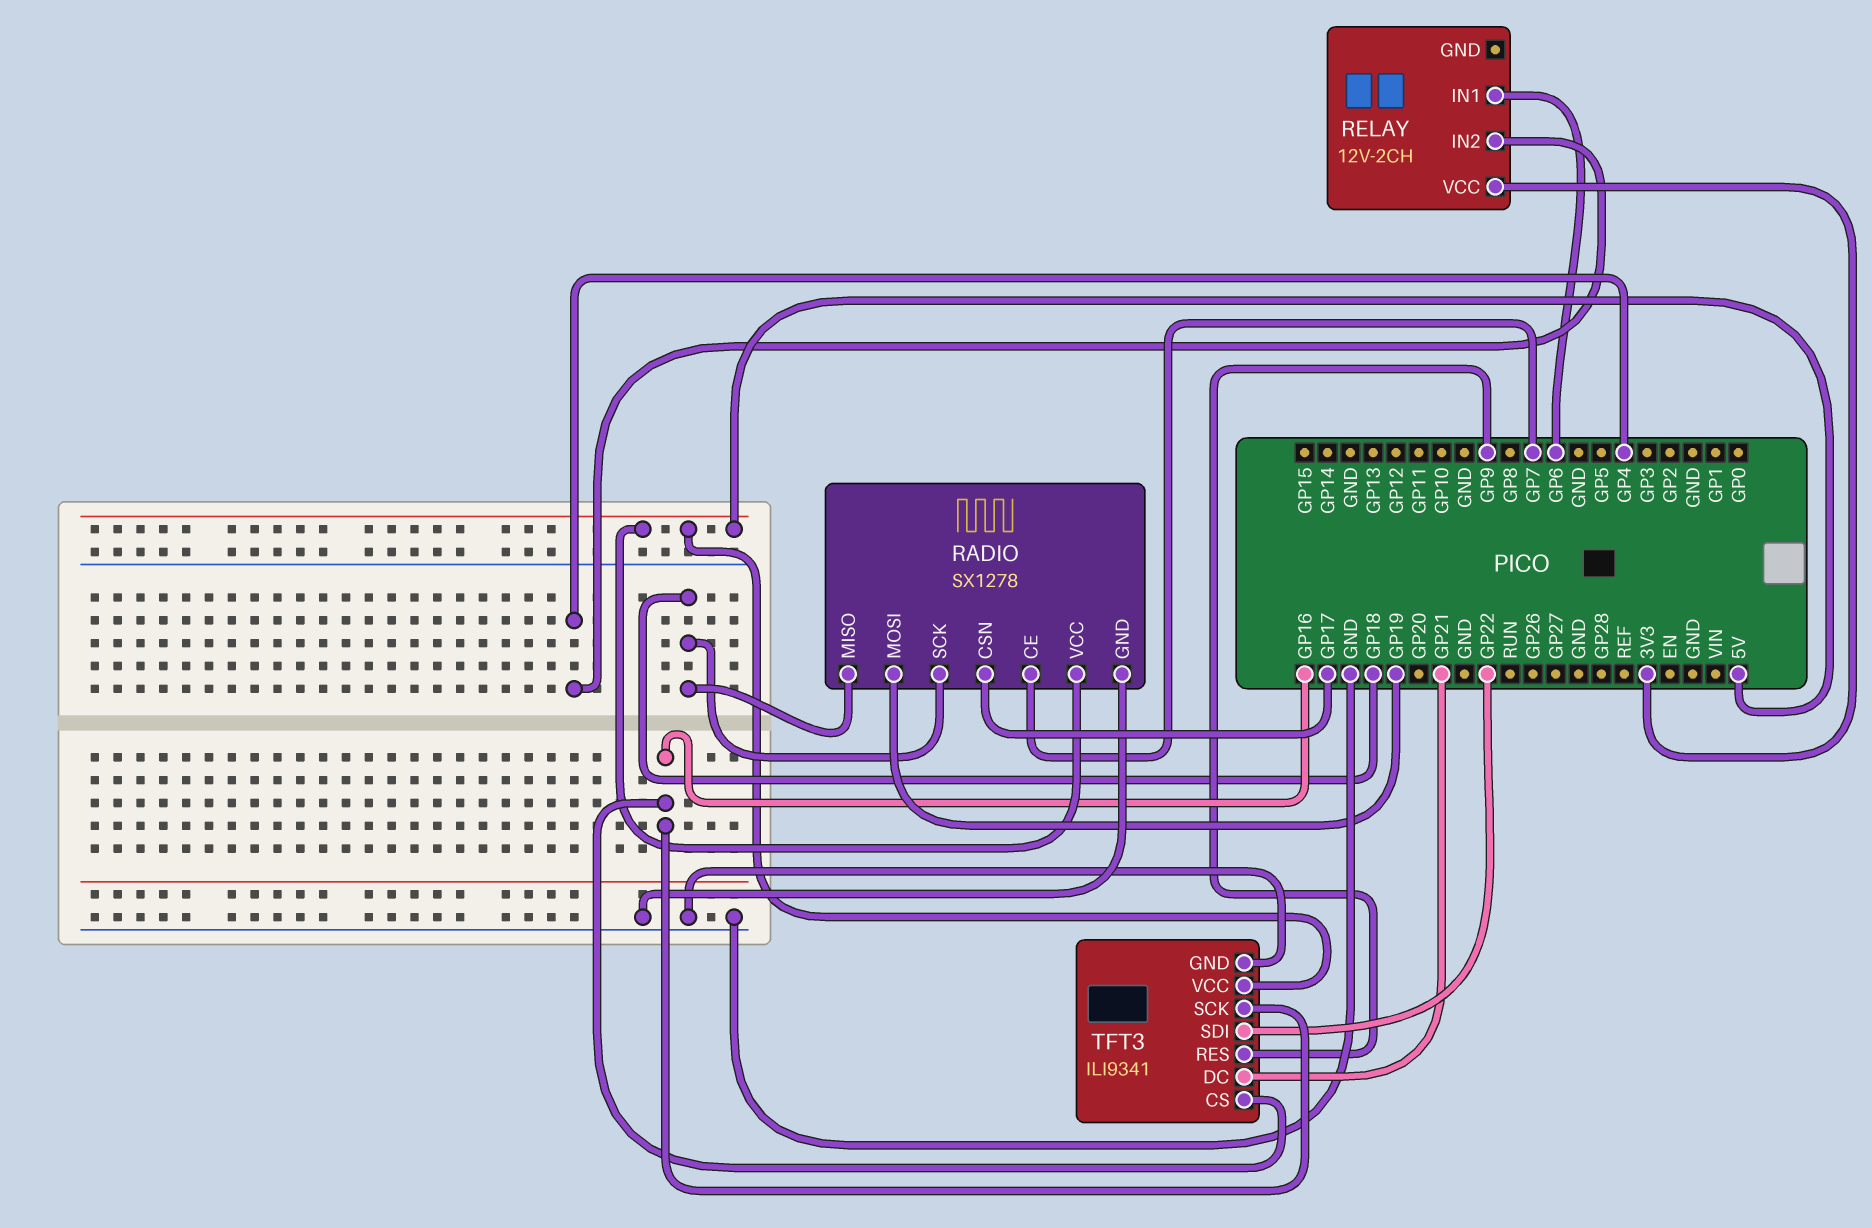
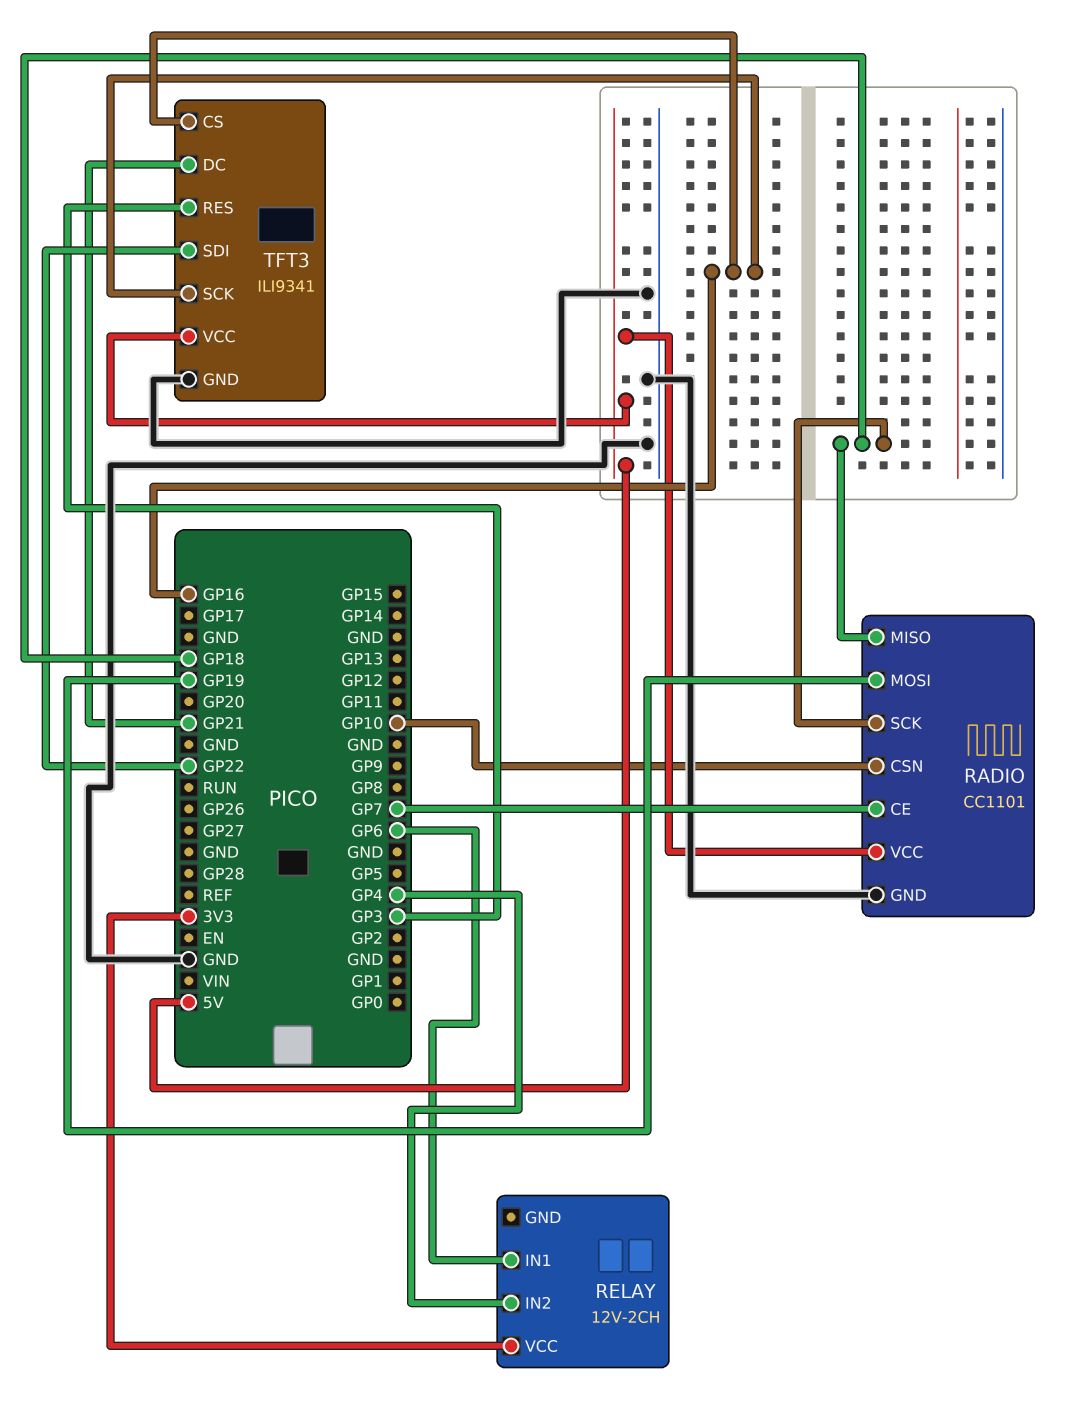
RADIO: SX1278 -> CC1101
RADIO pin CSN: GP17 -> GP10
TFT3 pin RES: GP9 -> GP3

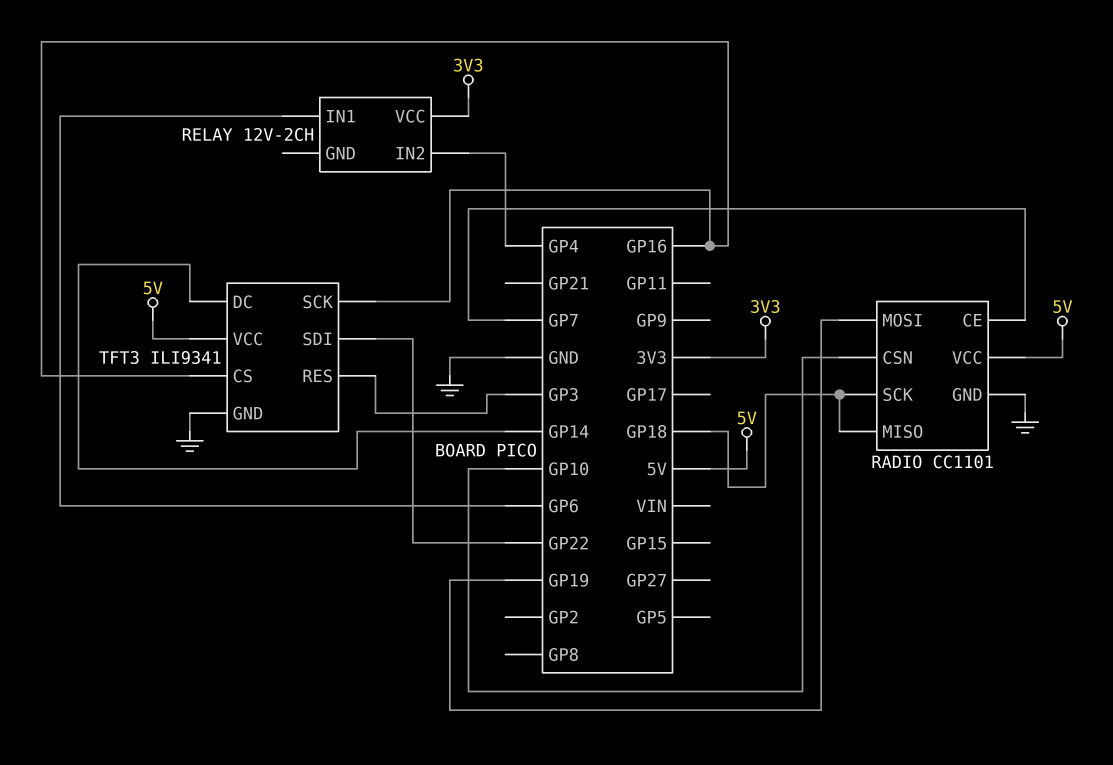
TFT3 pin DC: GP21 -> GP14

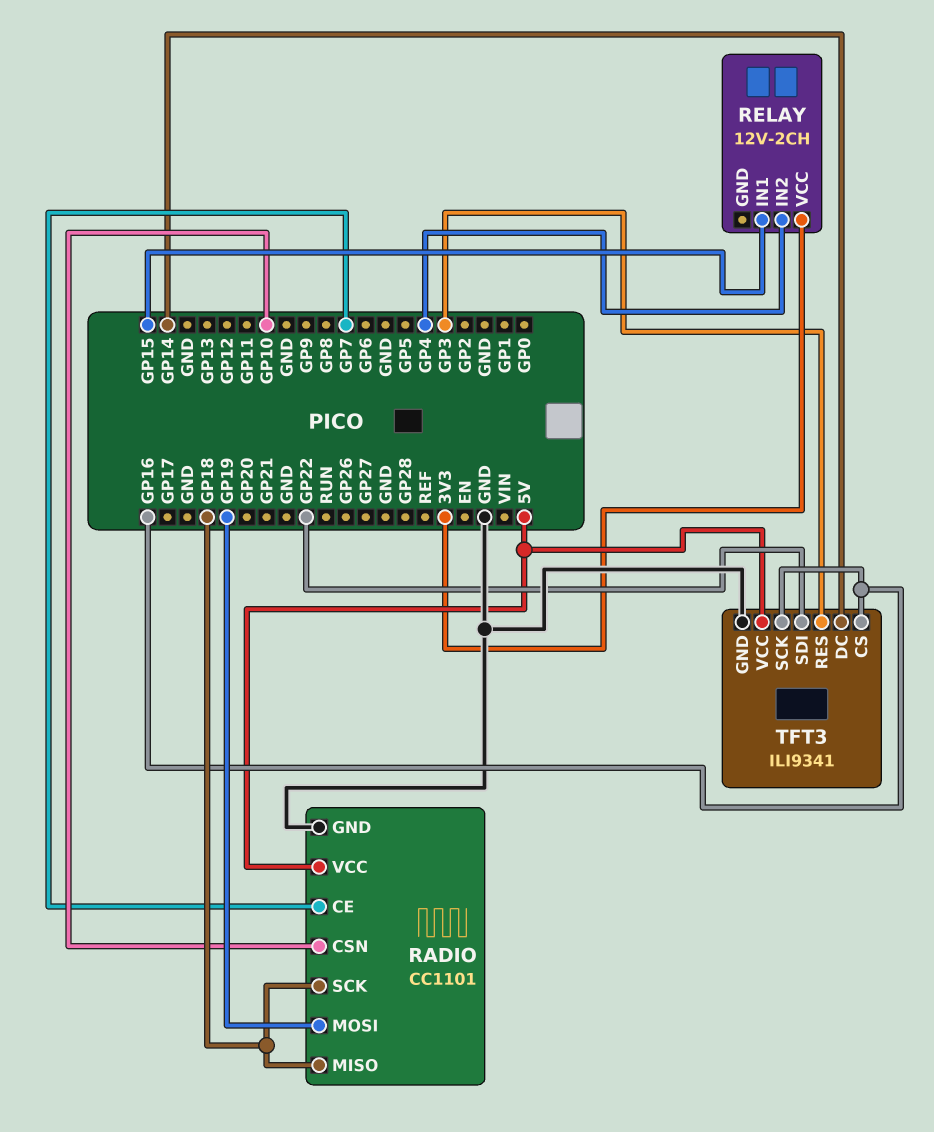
RELAY pin IN1: GP6 -> GP15

